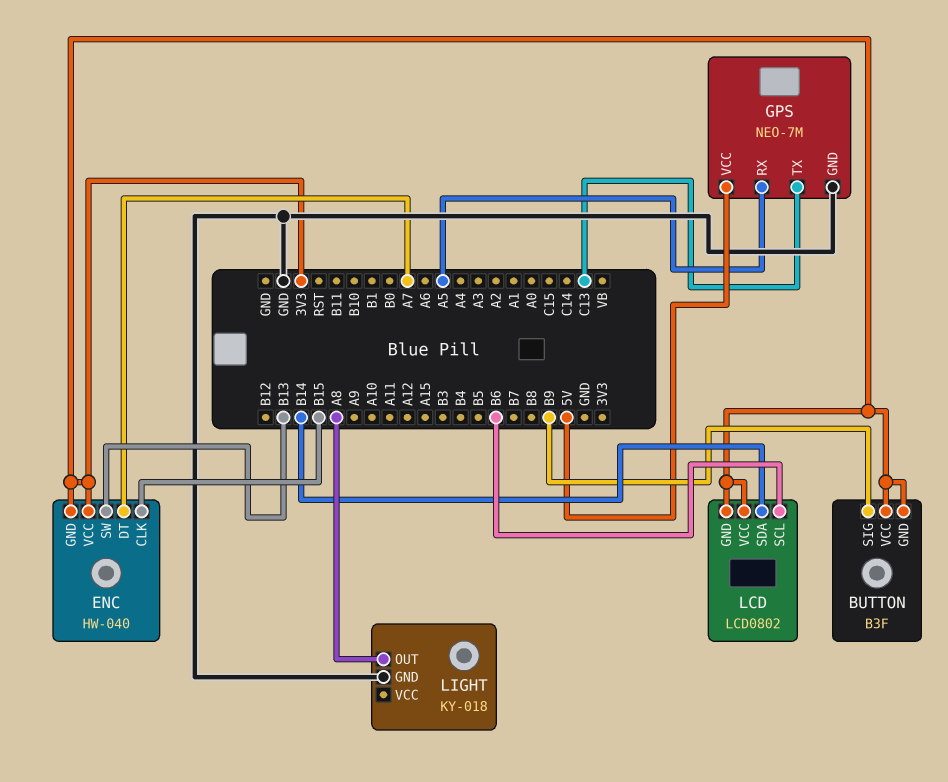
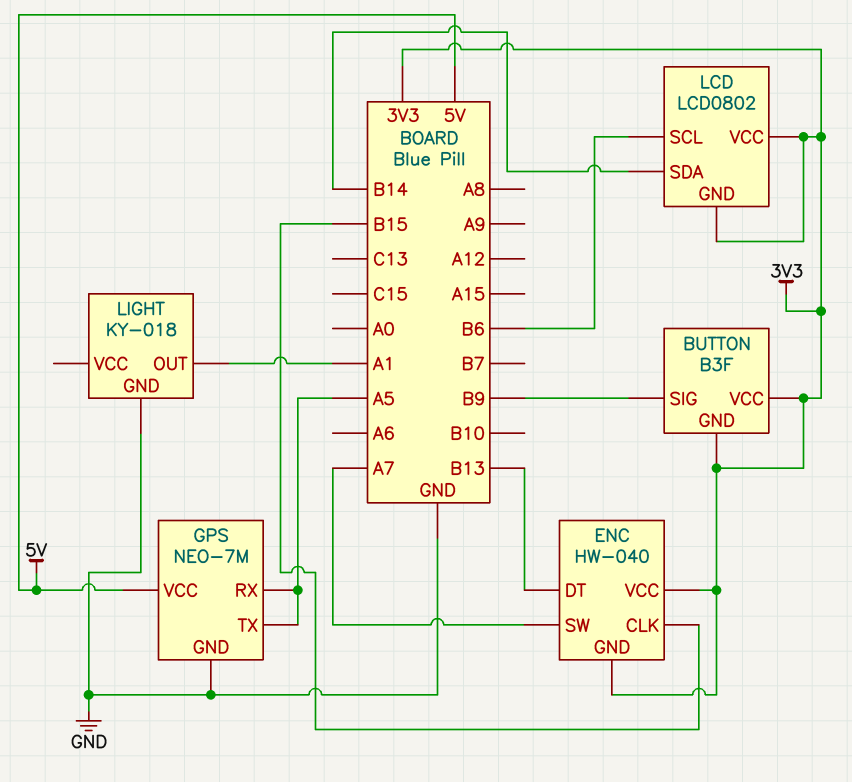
ENC pin DT: A7 -> B13
ENC pin SW: B13 -> A7
GPS pin TX: C13 -> A5
LIGHT pin OUT: A8 -> A1

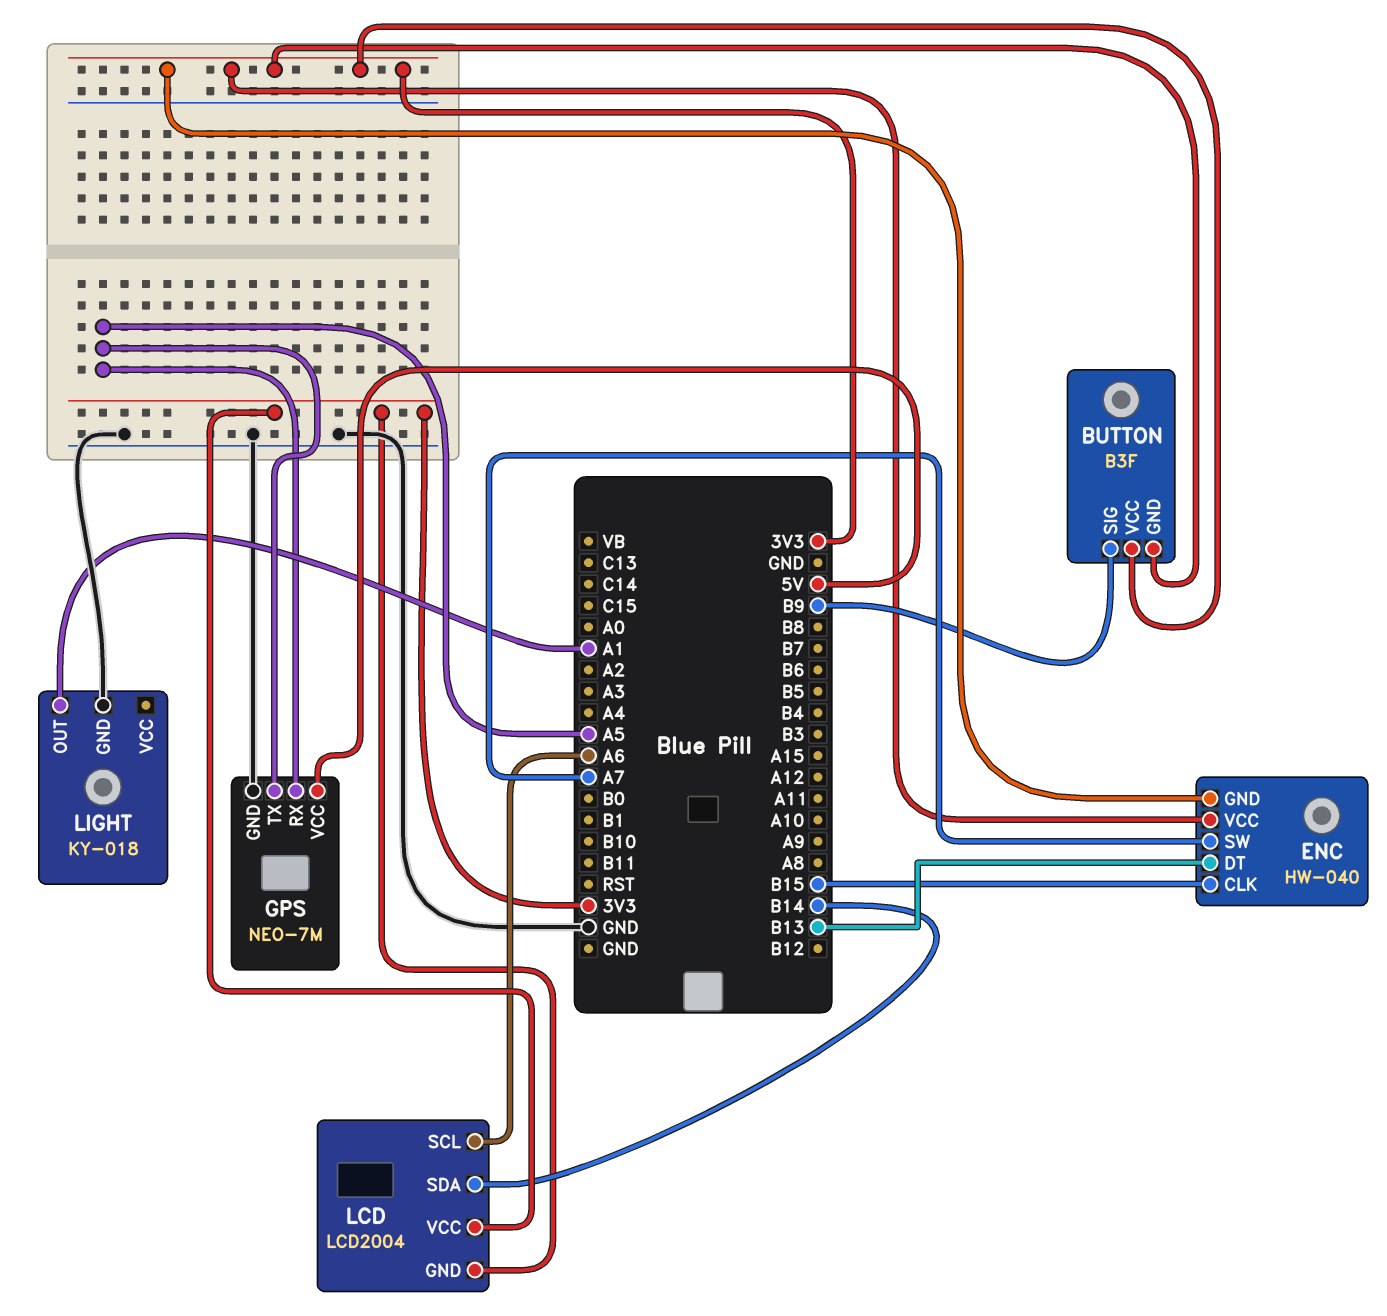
LCD: LCD0802 -> LCD2004
LCD pin SCL: B6 -> A6

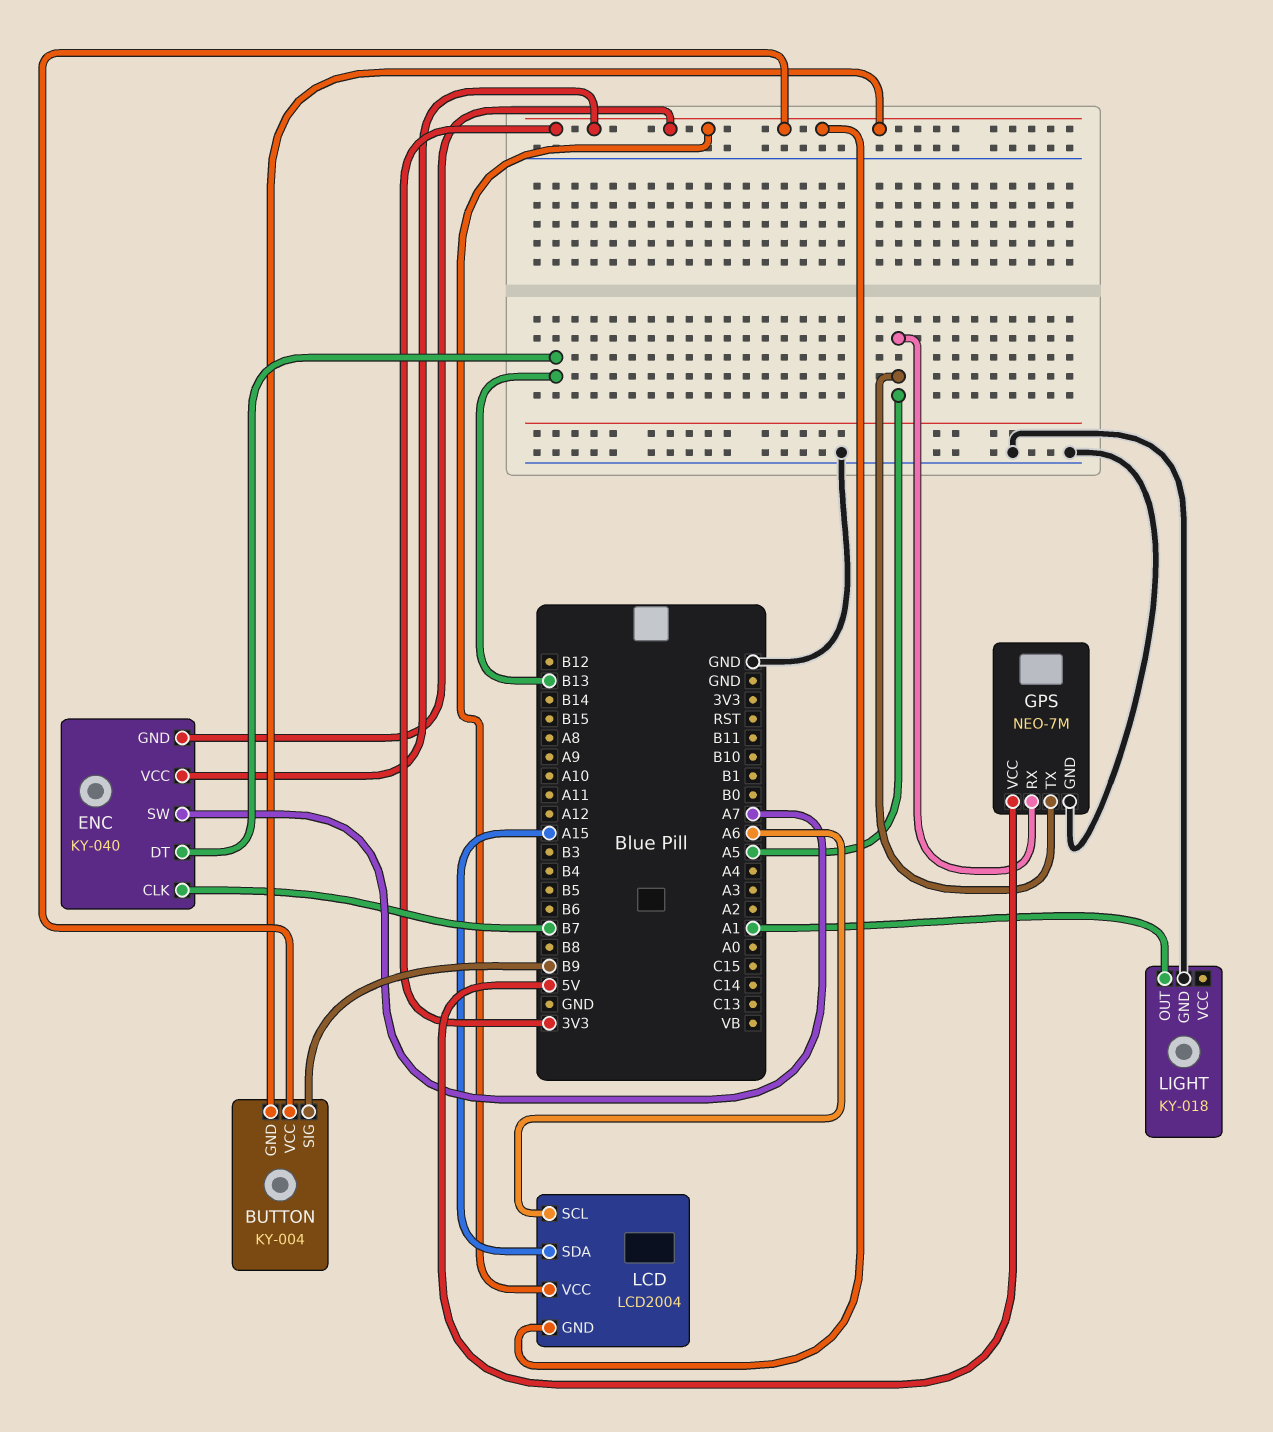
BUTTON: B3F -> KY-004
ENC: HW-040 -> KY-040
ENC pin CLK: B15 -> B7
LCD pin SDA: B14 -> A15

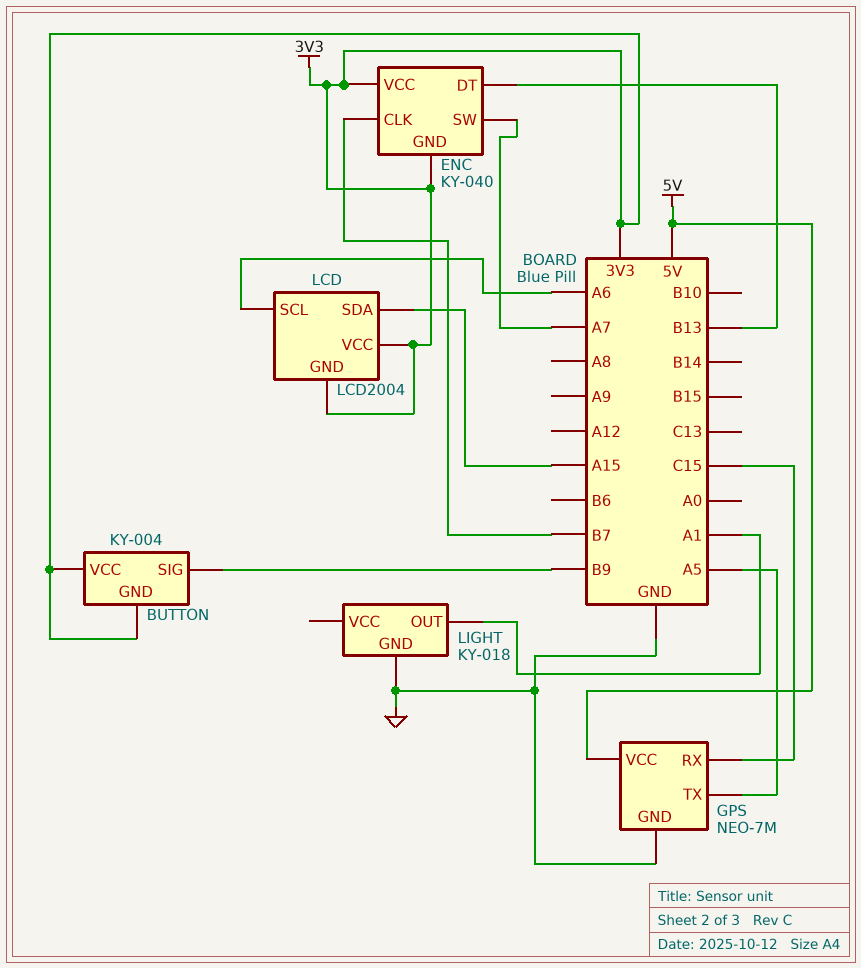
GPS pin RX: A5 -> C15

